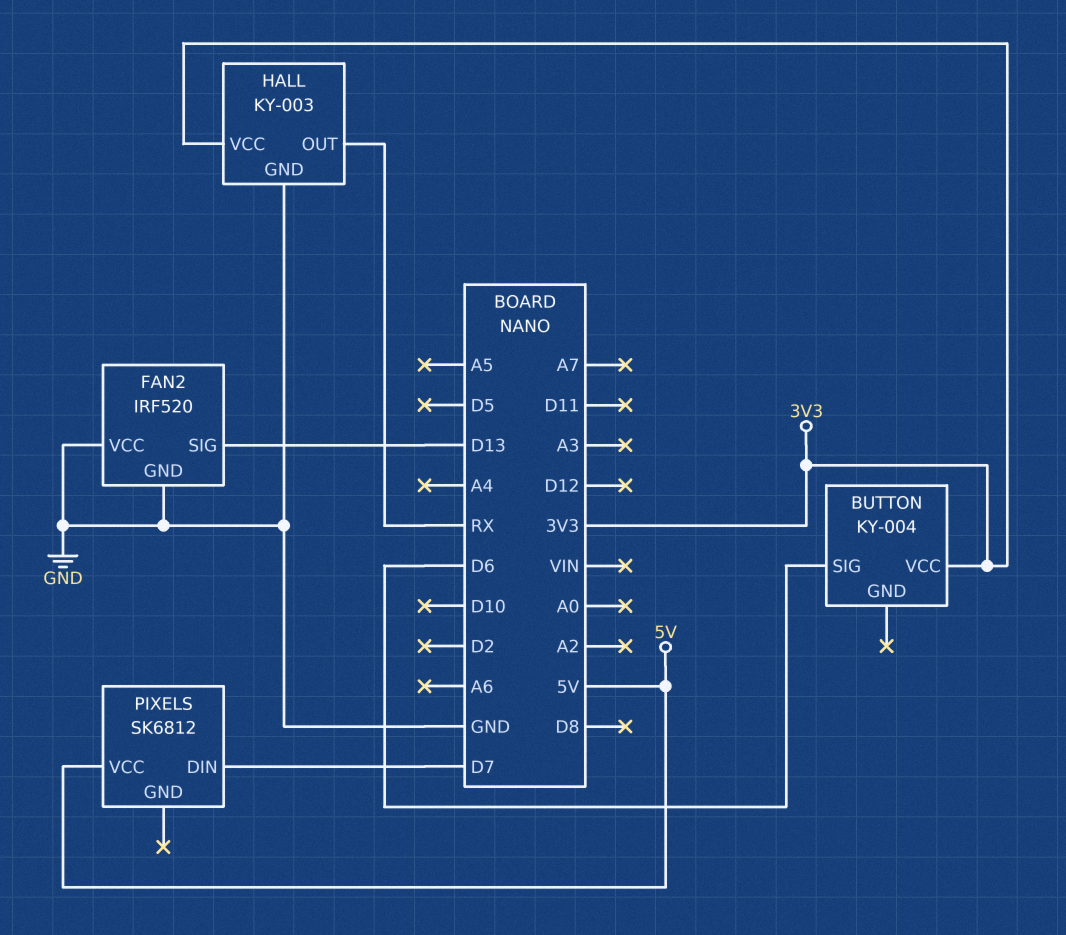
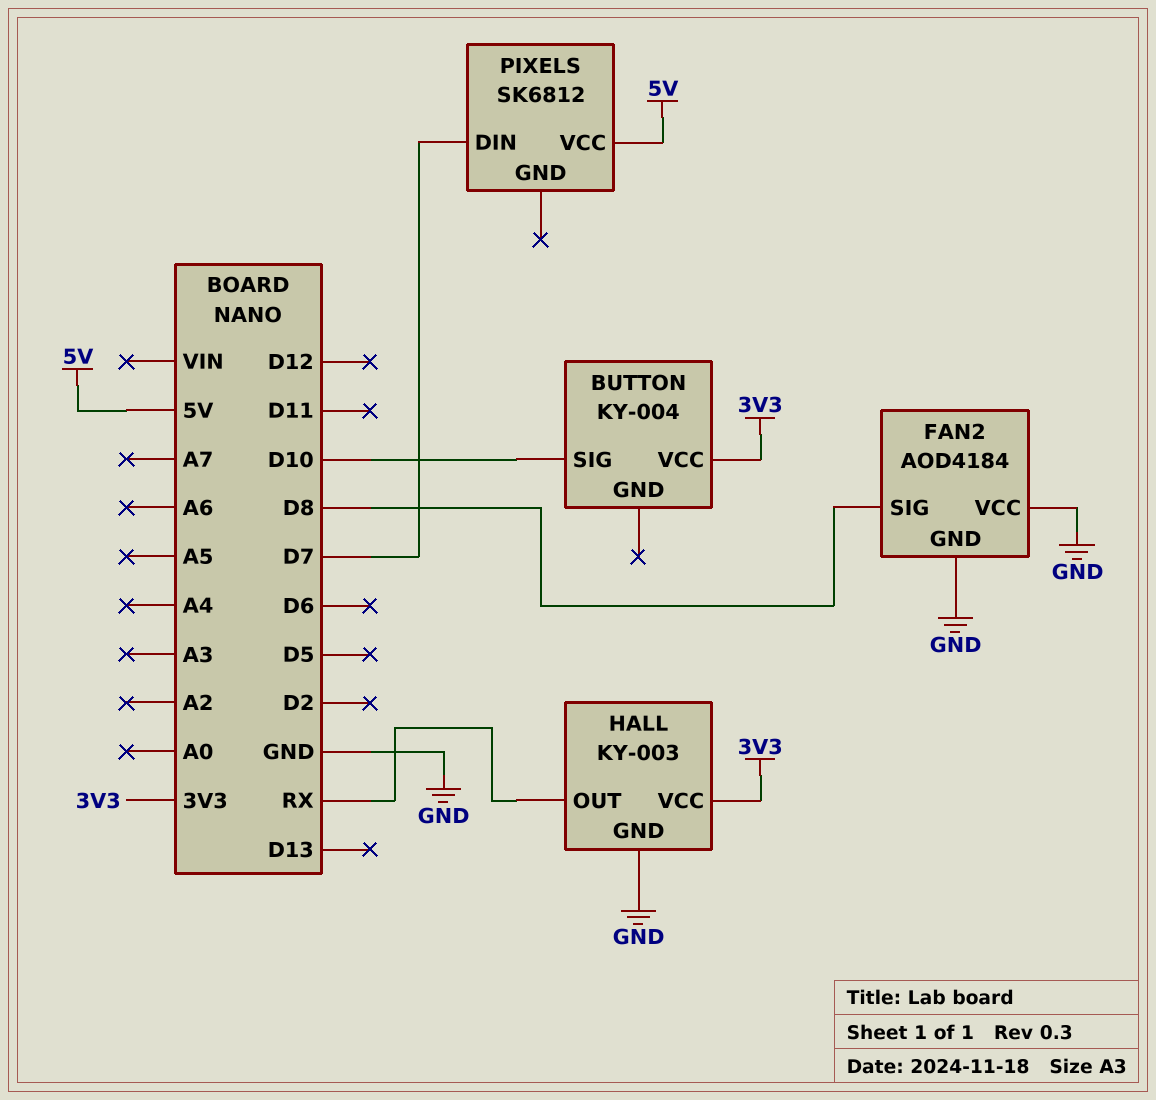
BUTTON pin SIG: D6 -> D10
FAN2: IRF520 -> AOD4184
FAN2 pin SIG: D13 -> D8

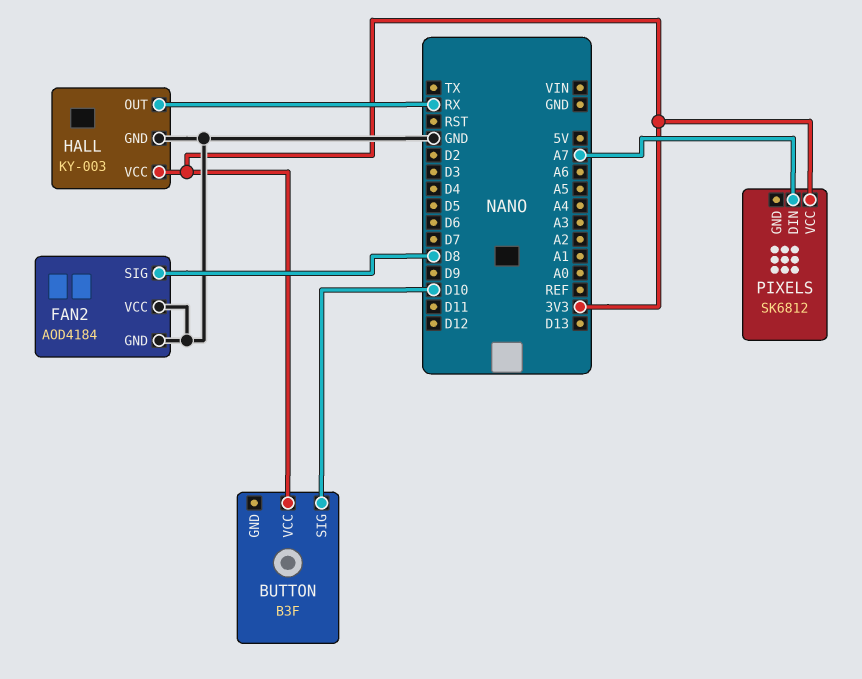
BUTTON: KY-004 -> B3F
PIXELS pin DIN: D7 -> A7
PIXELS pin VCC: 5V -> 3V3

